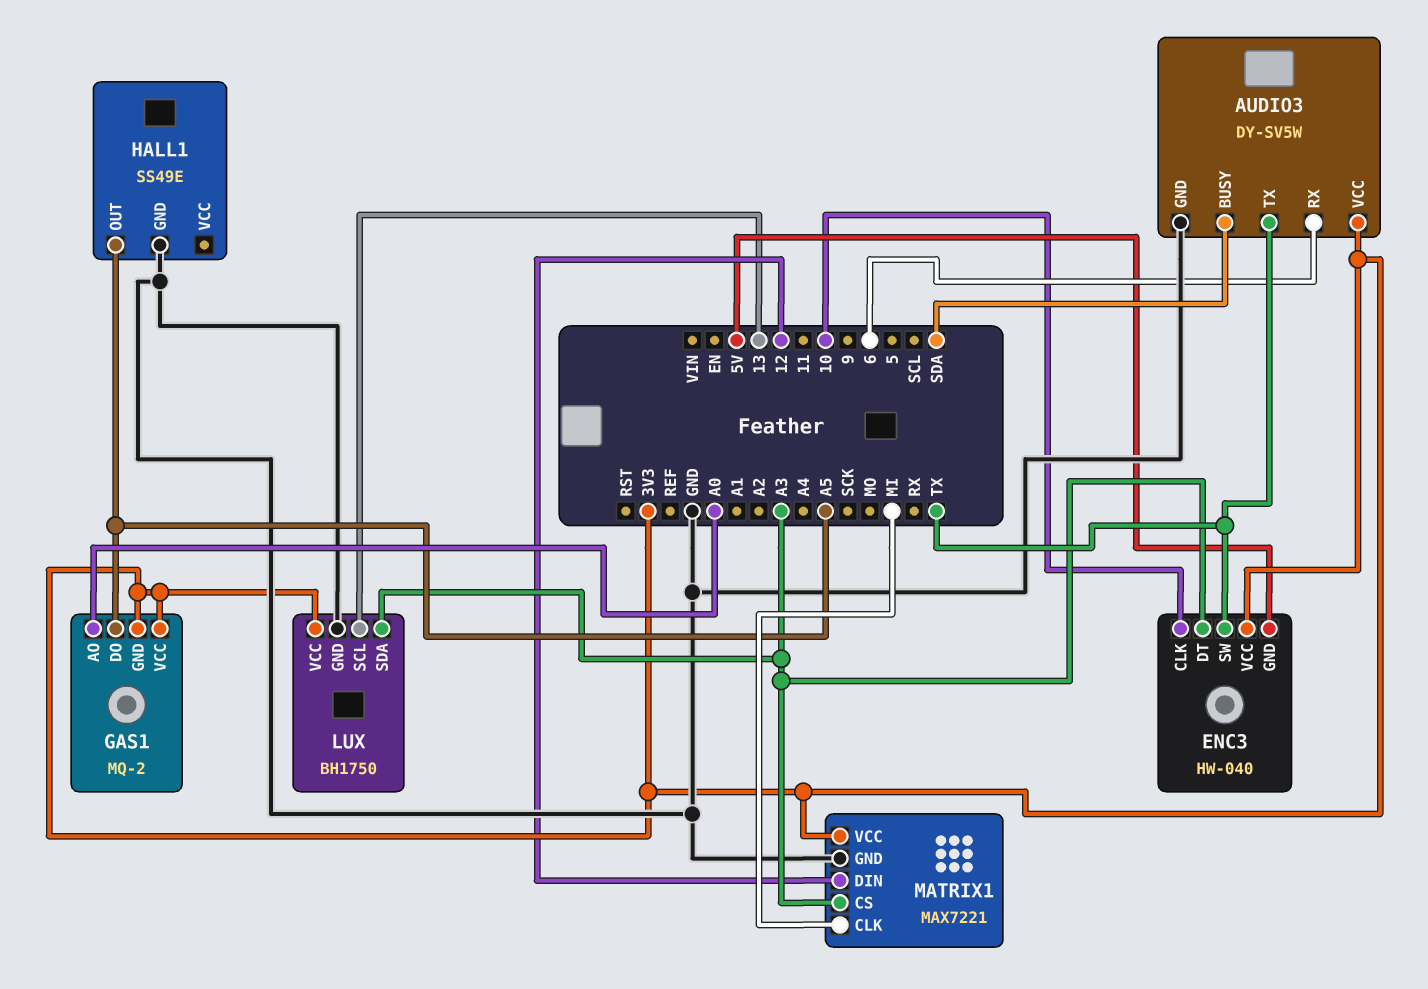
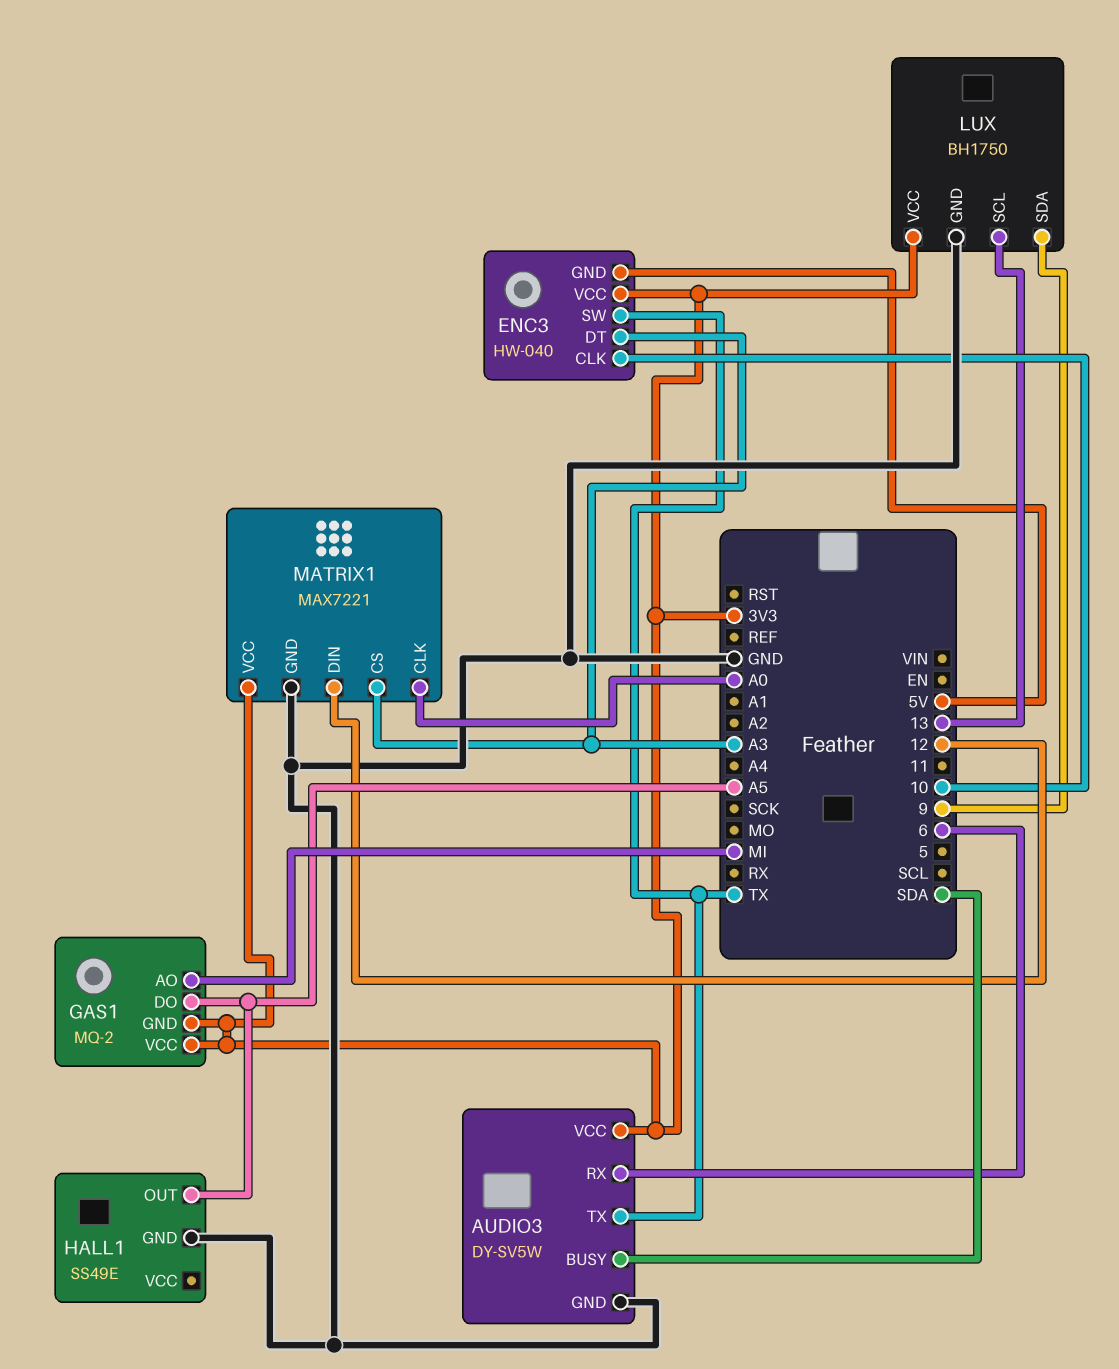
GAS1 pin AO: A0 -> MI
LUX pin SDA: A3 -> 9
MATRIX1 pin CLK: MI -> A0

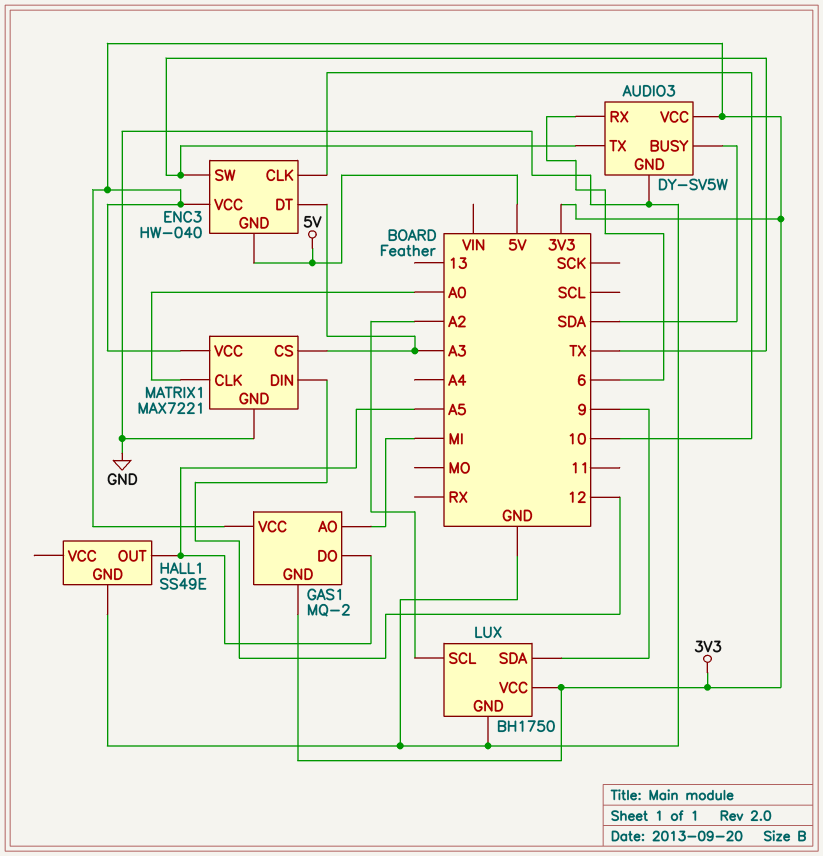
LUX pin SCL: 13 -> A2

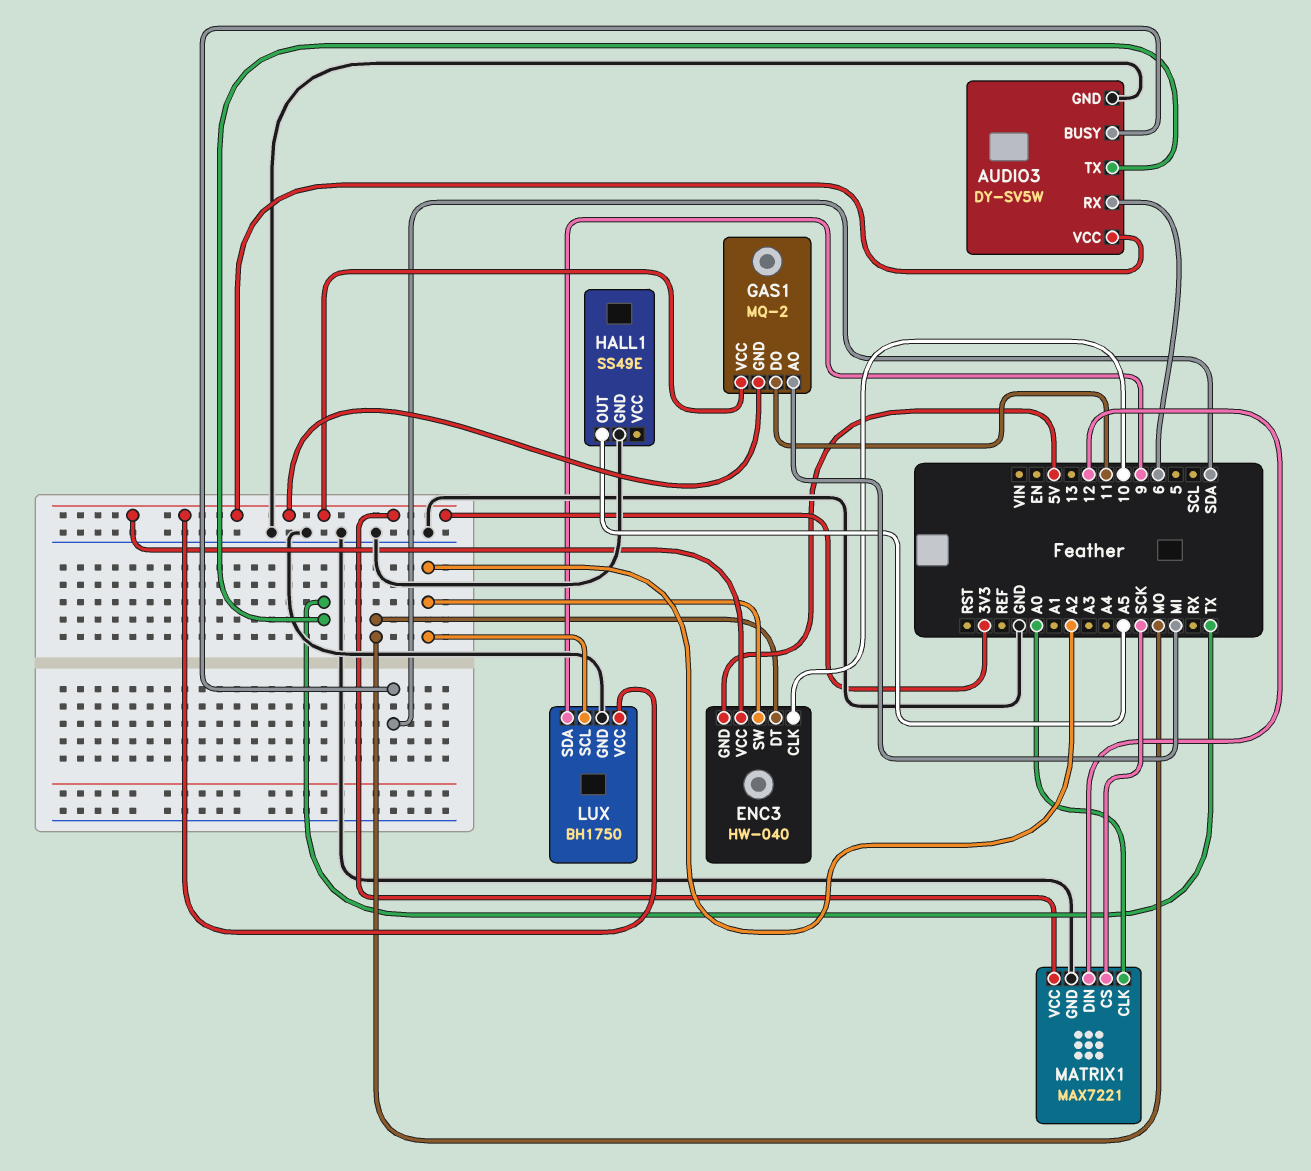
ENC3 pin DT: A3 -> MO
ENC3 pin SW: TX -> A2
GAS1 pin DO: A5 -> 11
MATRIX1 pin CS: A3 -> SCK

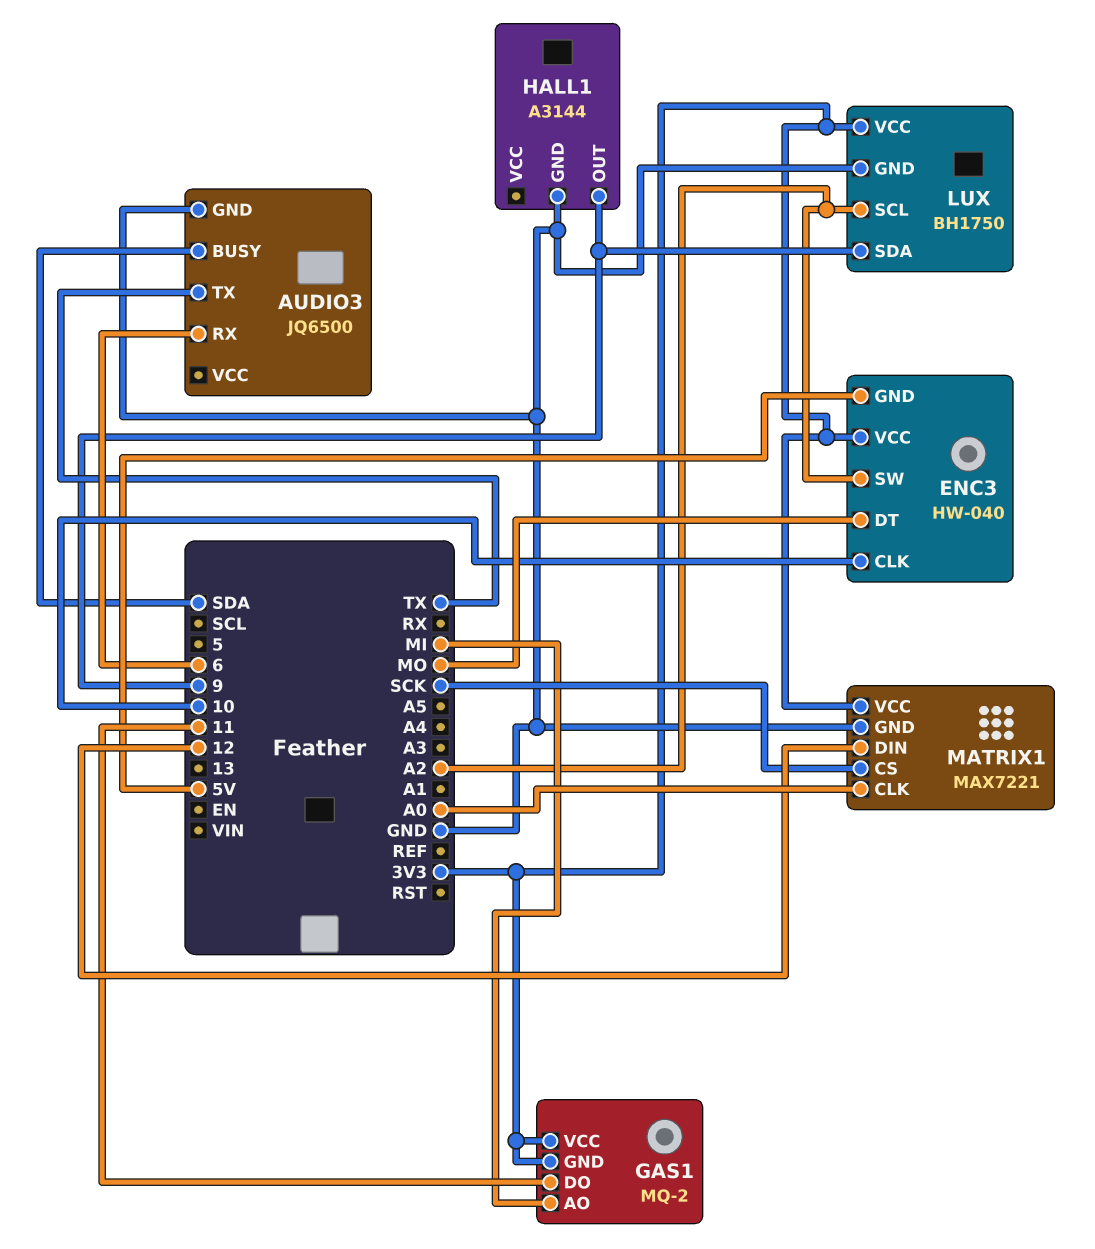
AUDIO3: DY-SV5W -> JQ6500
AUDIO3 pin VCC: 3V3 -> none
HALL1: SS49E -> A3144
HALL1 pin OUT: A5 -> 9

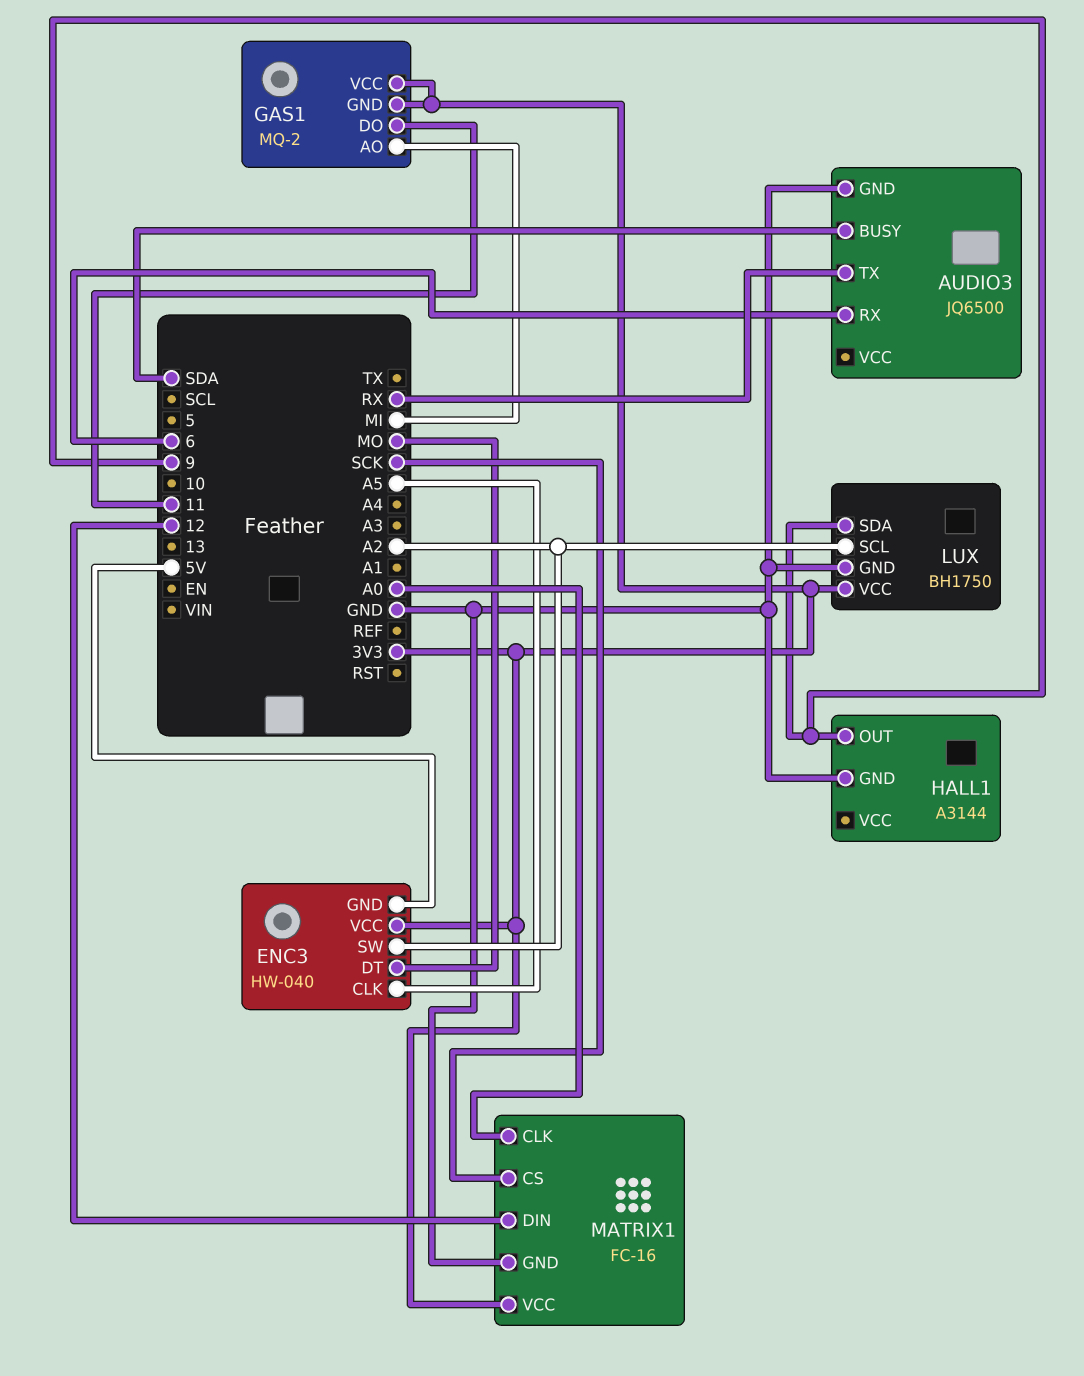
AUDIO3 pin TX: TX -> RX
ENC3 pin CLK: 10 -> A5
MATRIX1: MAX7221 -> FC-16

